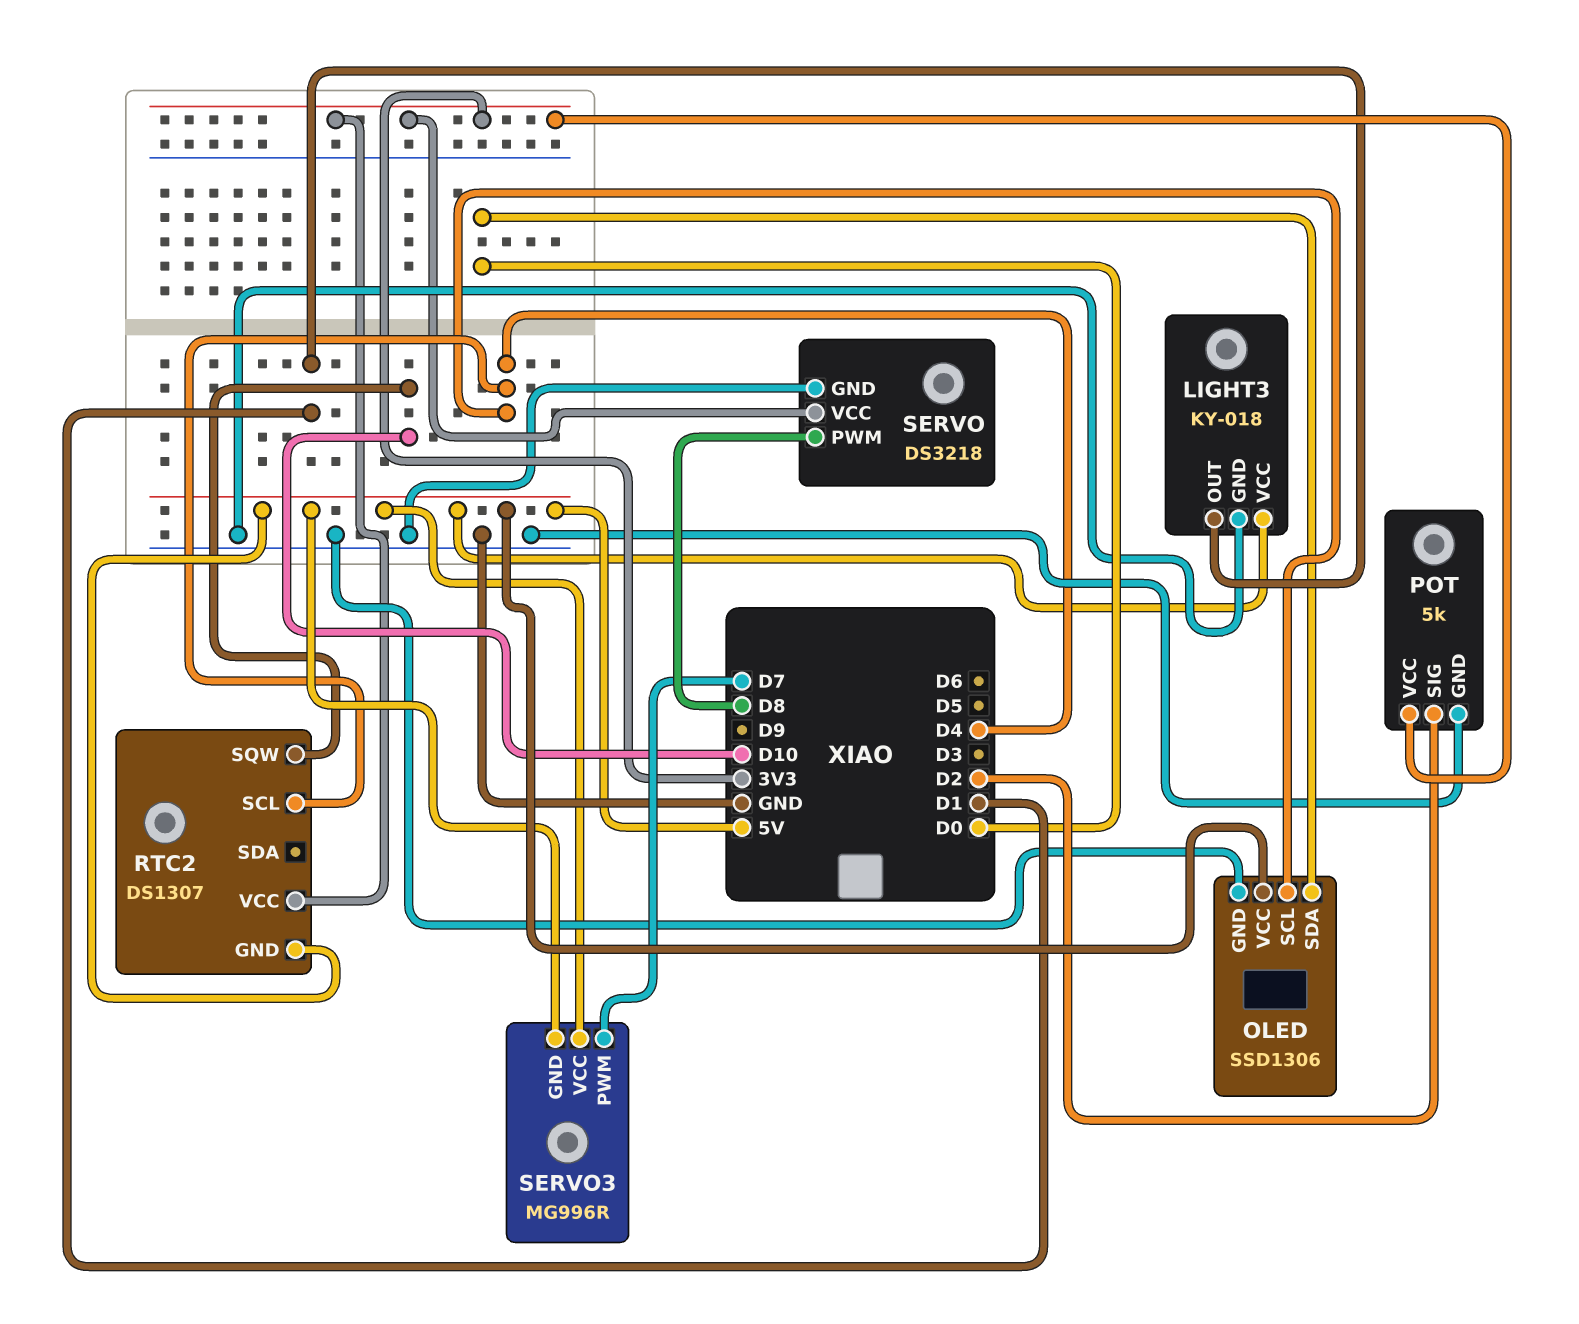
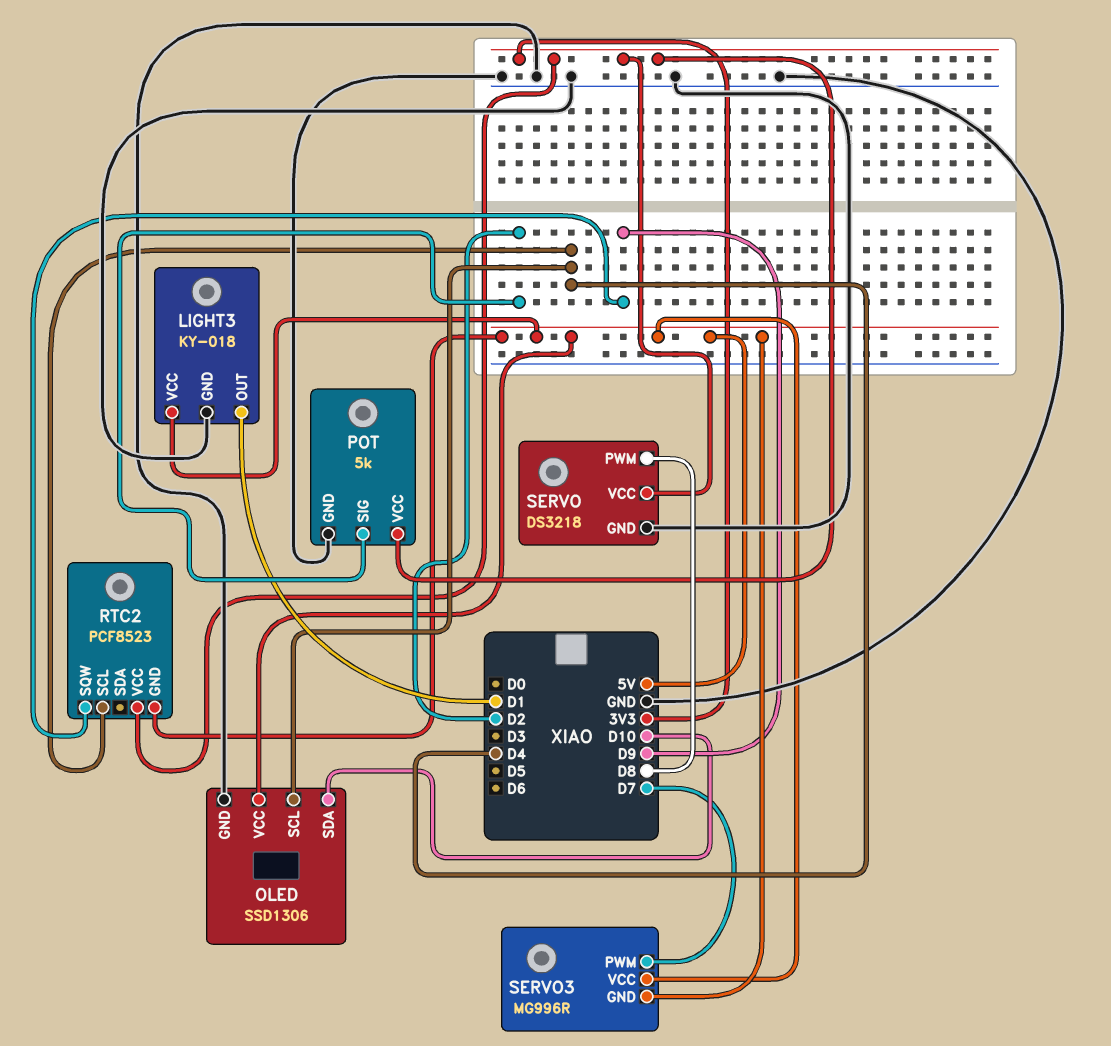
OLED pin SDA: D0 -> D10
RTC2: DS1307 -> PCF8523
RTC2 pin SQW: D10 -> D9

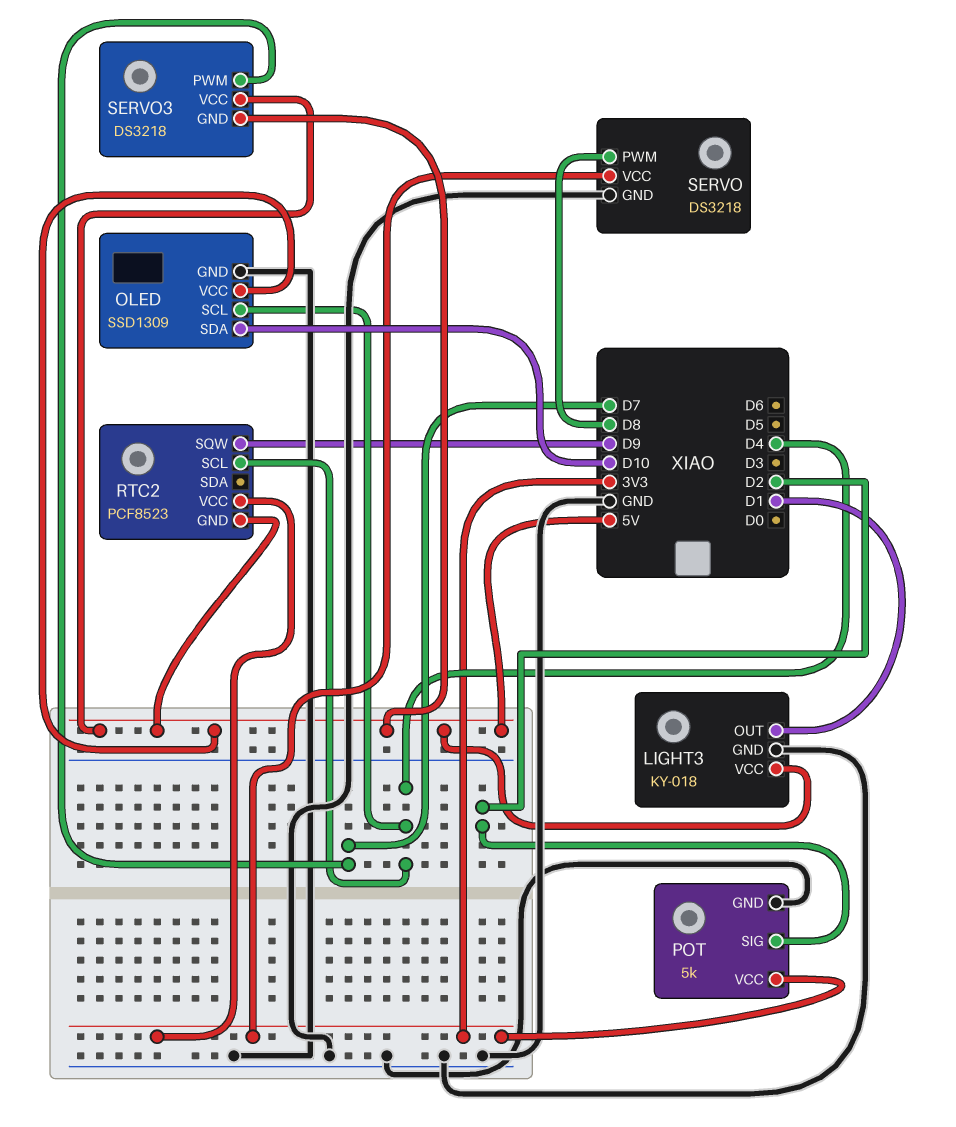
OLED: SSD1306 -> SSD1309
SERVO3: MG996R -> DS3218

